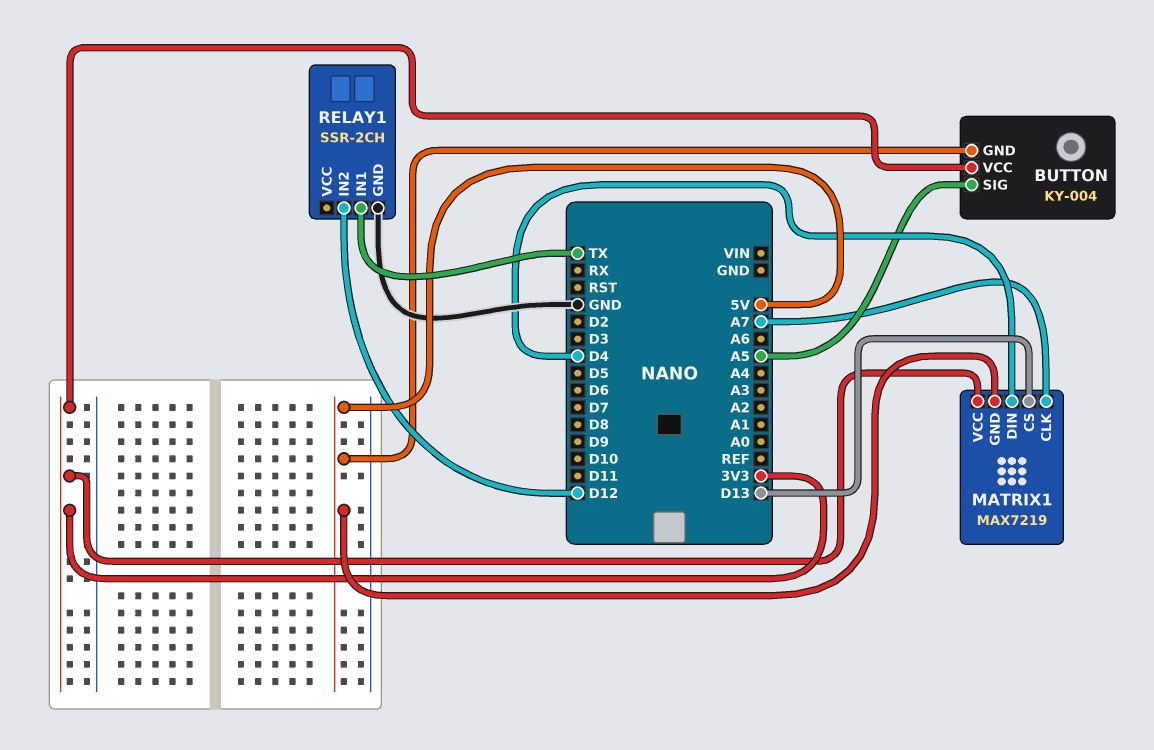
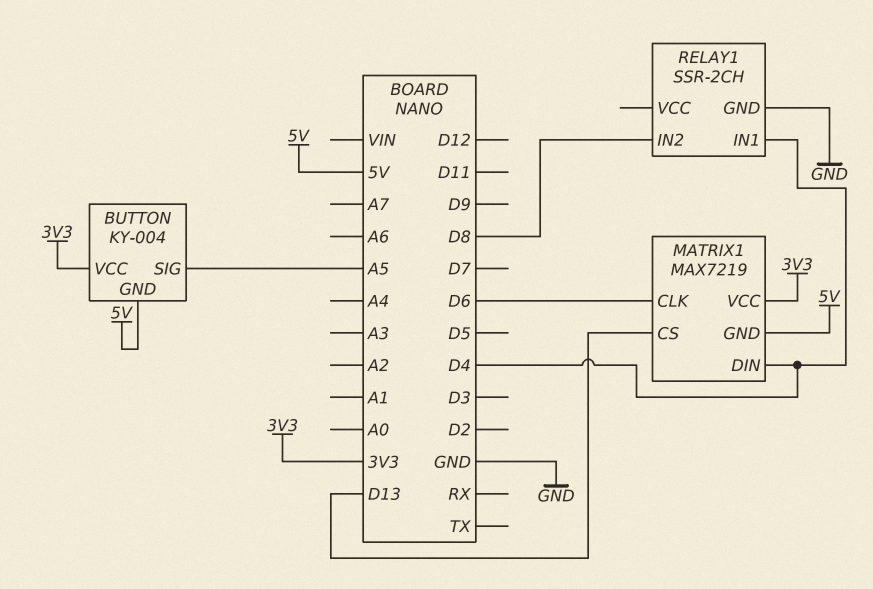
MATRIX1 pin CLK: A7 -> D6
RELAY1 pin IN1: TX -> D4
RELAY1 pin IN2: D12 -> D8

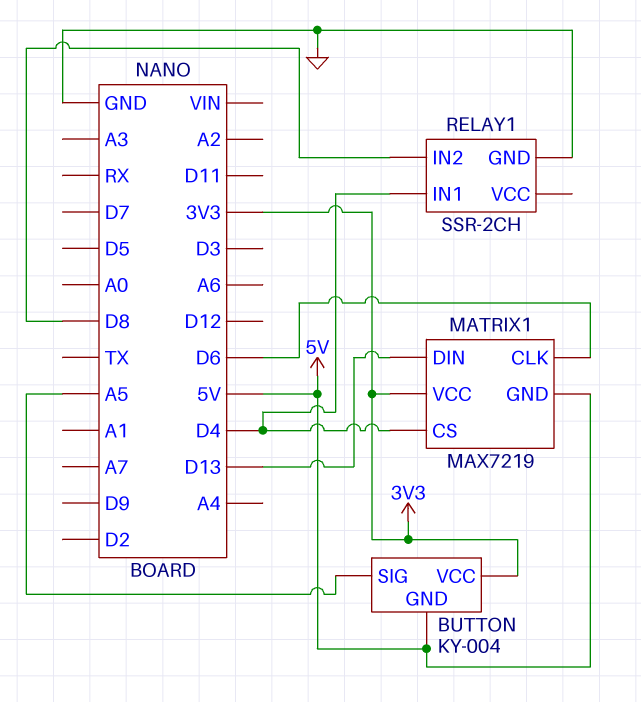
MATRIX1 pin CS: D13 -> D4
MATRIX1 pin DIN: D4 -> D13

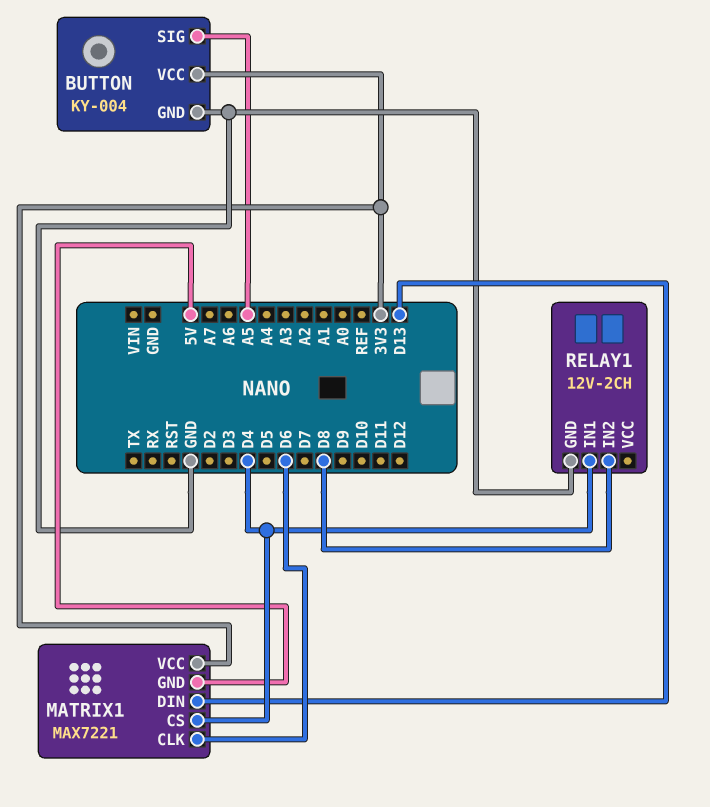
BUTTON pin GND: 5V -> GND
MATRIX1: MAX7219 -> MAX7221
RELAY1: SSR-2CH -> 12V-2CH

